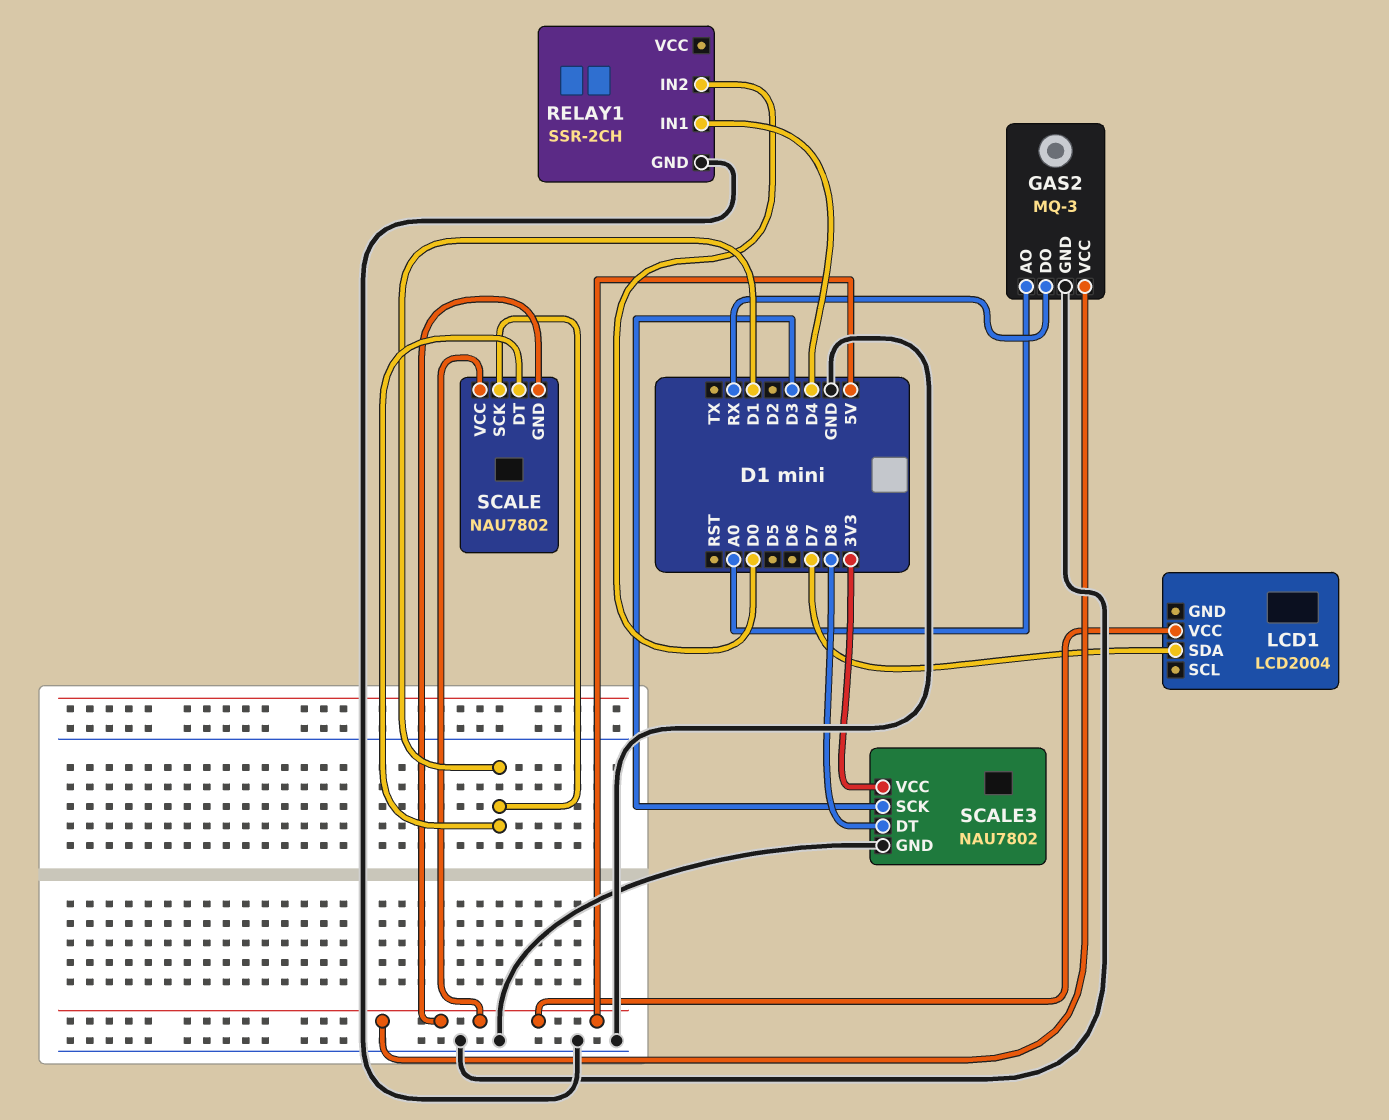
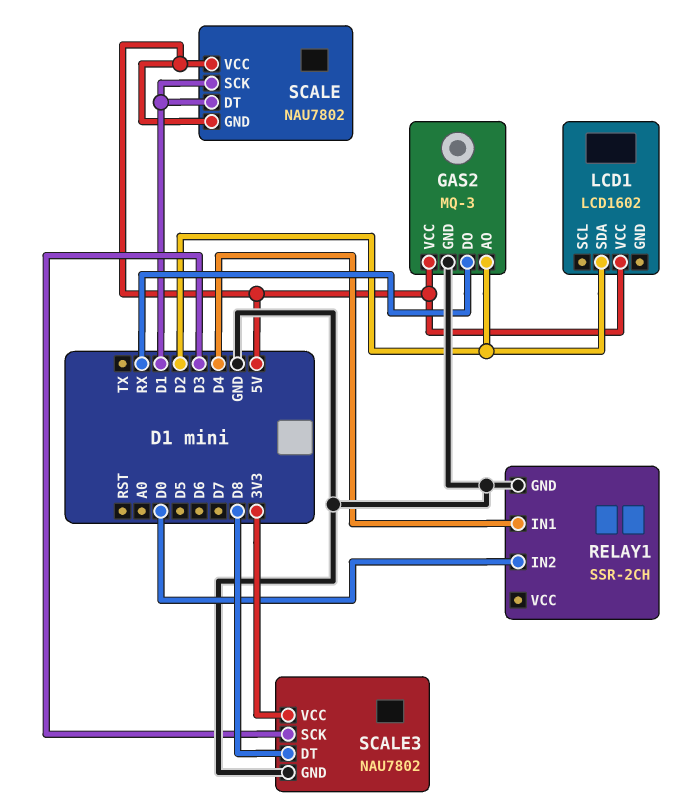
GAS2 pin AO: A0 -> D2
LCD1: LCD2004 -> LCD1602
LCD1 pin SDA: D7 -> D2

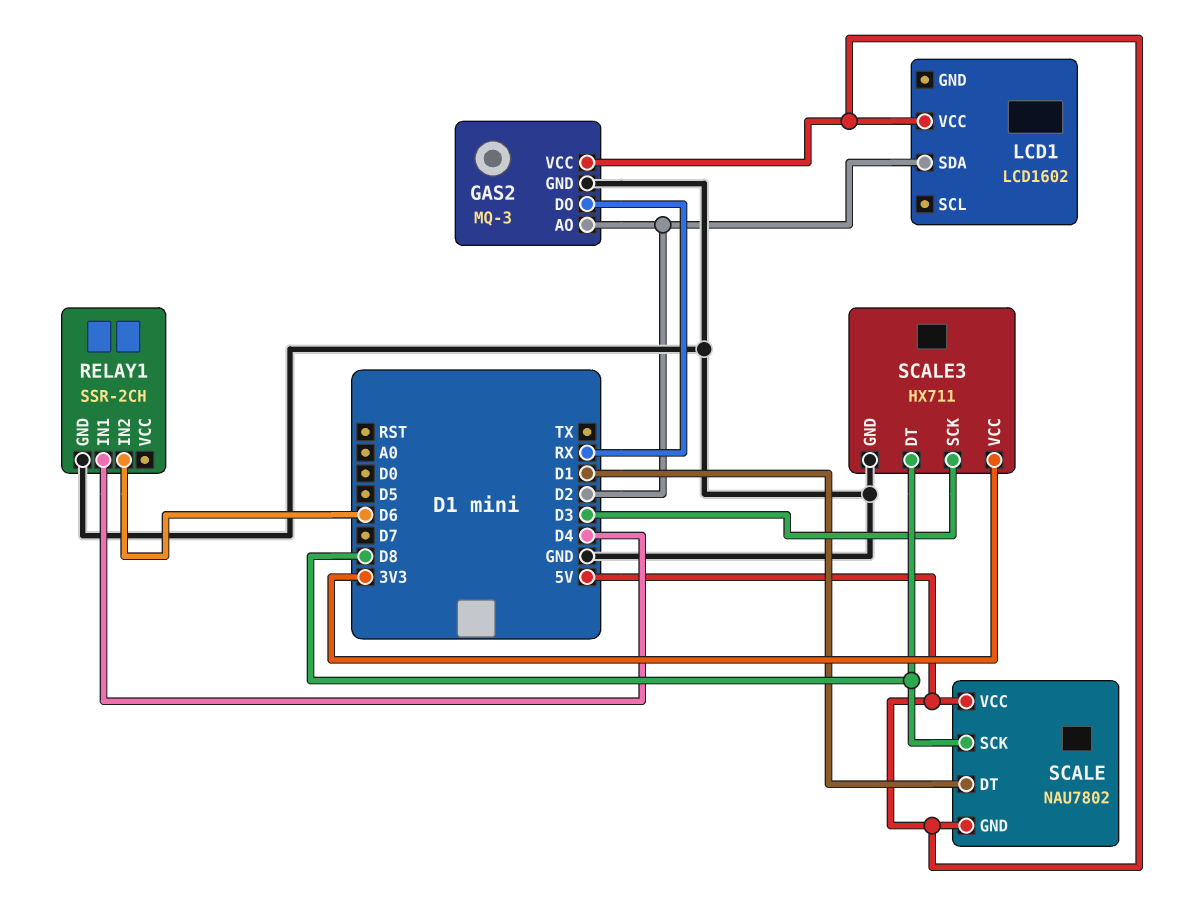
RELAY1 pin IN2: D0 -> D6
SCALE pin SCK: D1 -> D8
SCALE3: NAU7802 -> HX711

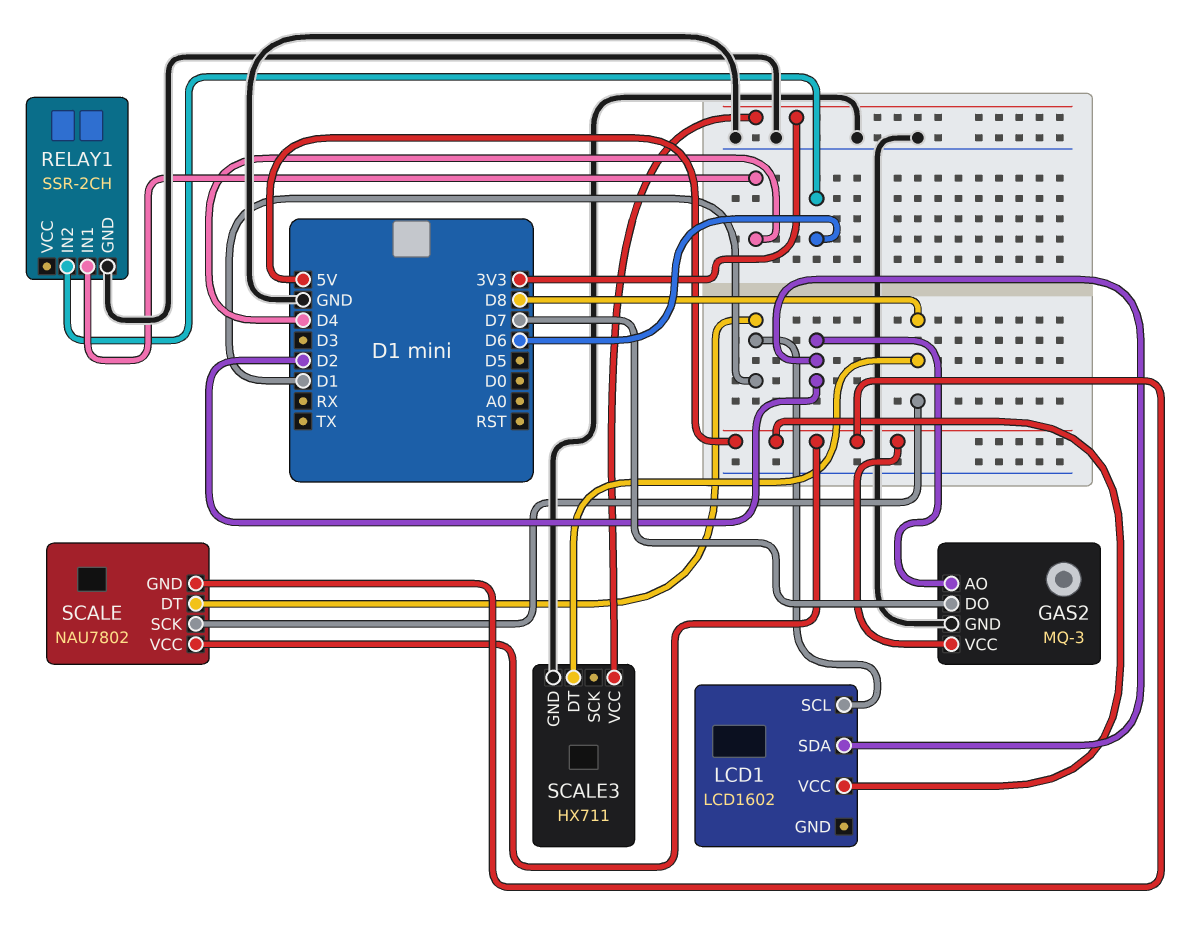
GAS2 pin DO: RX -> D7
LCD1 pin SCL: none -> D1
SCALE3 pin SCK: D3 -> none

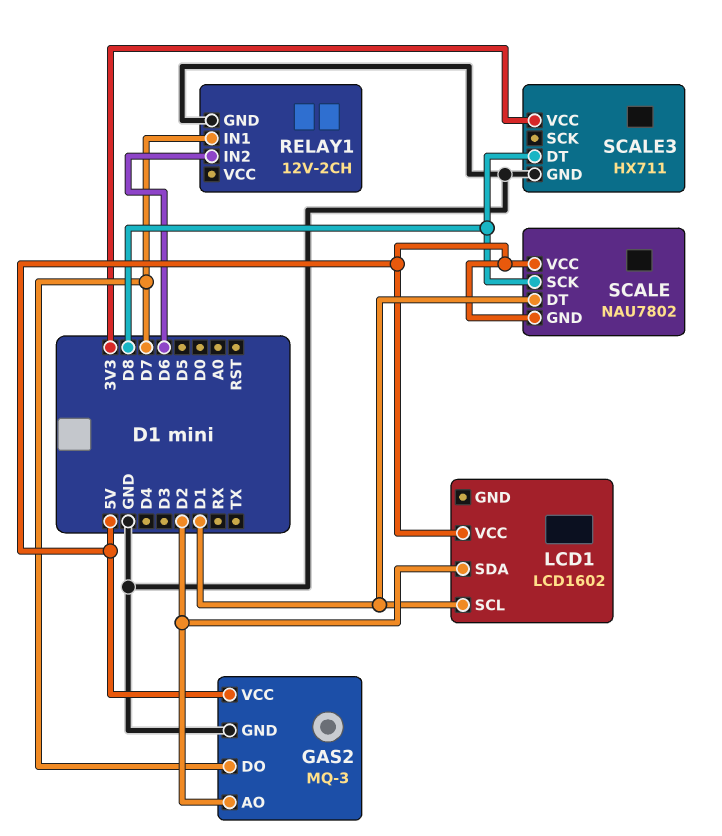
RELAY1: SSR-2CH -> 12V-2CH
RELAY1 pin IN1: D4 -> D7

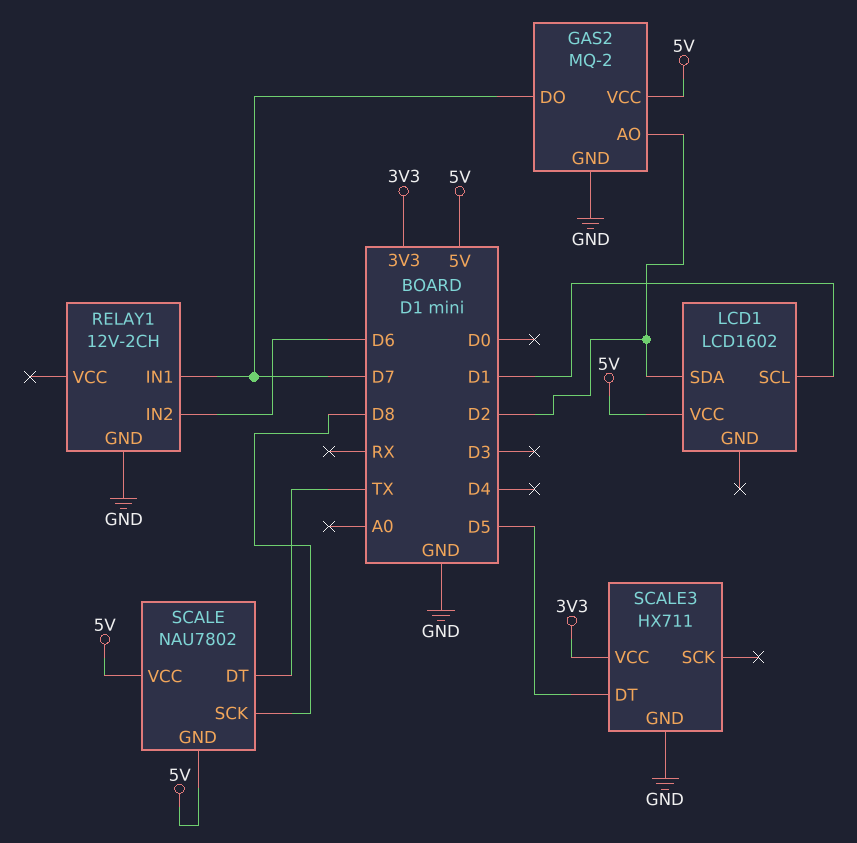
GAS2: MQ-3 -> MQ-2
SCALE pin DT: D1 -> TX
SCALE3 pin DT: D8 -> D5

